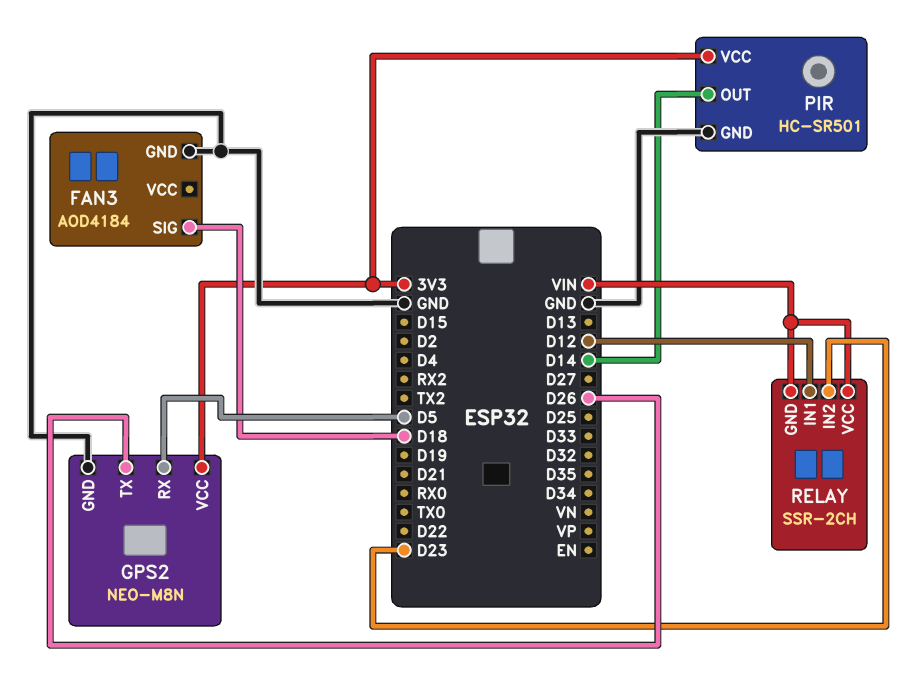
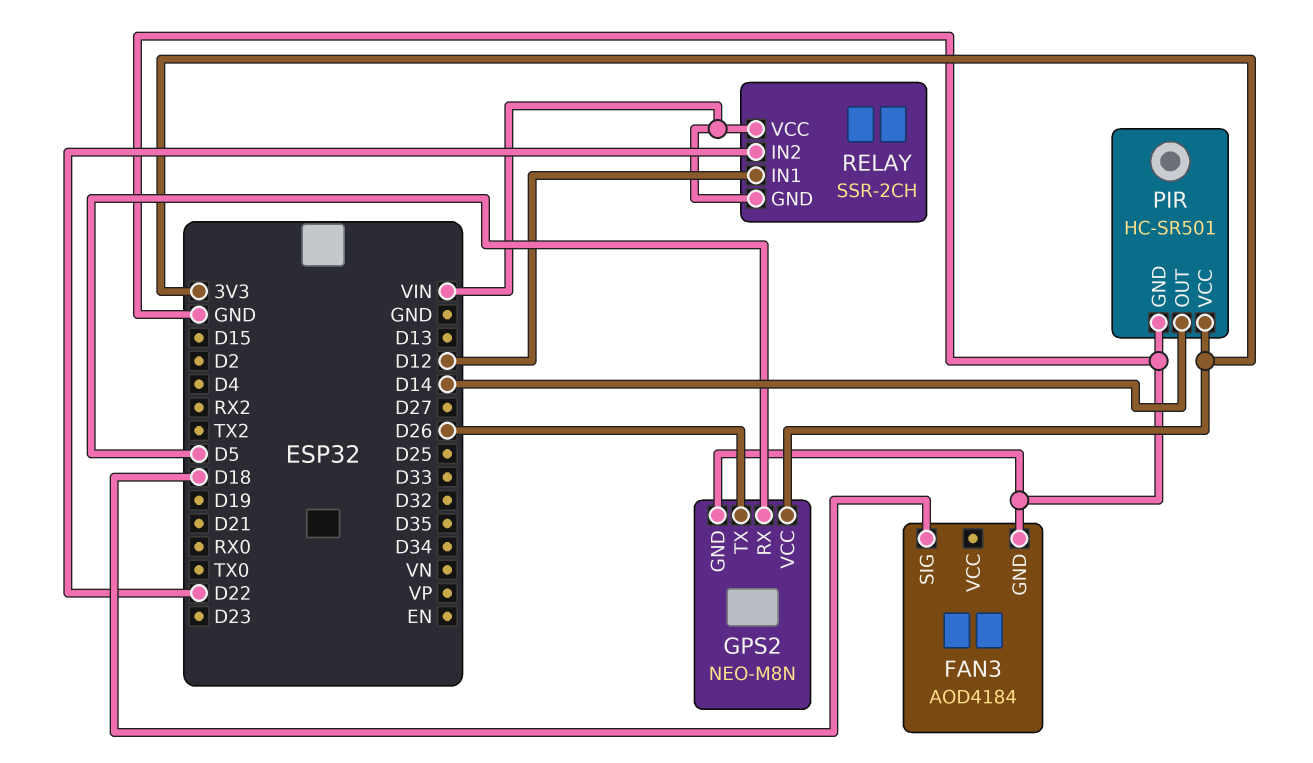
RELAY pin IN2: D23 -> D22

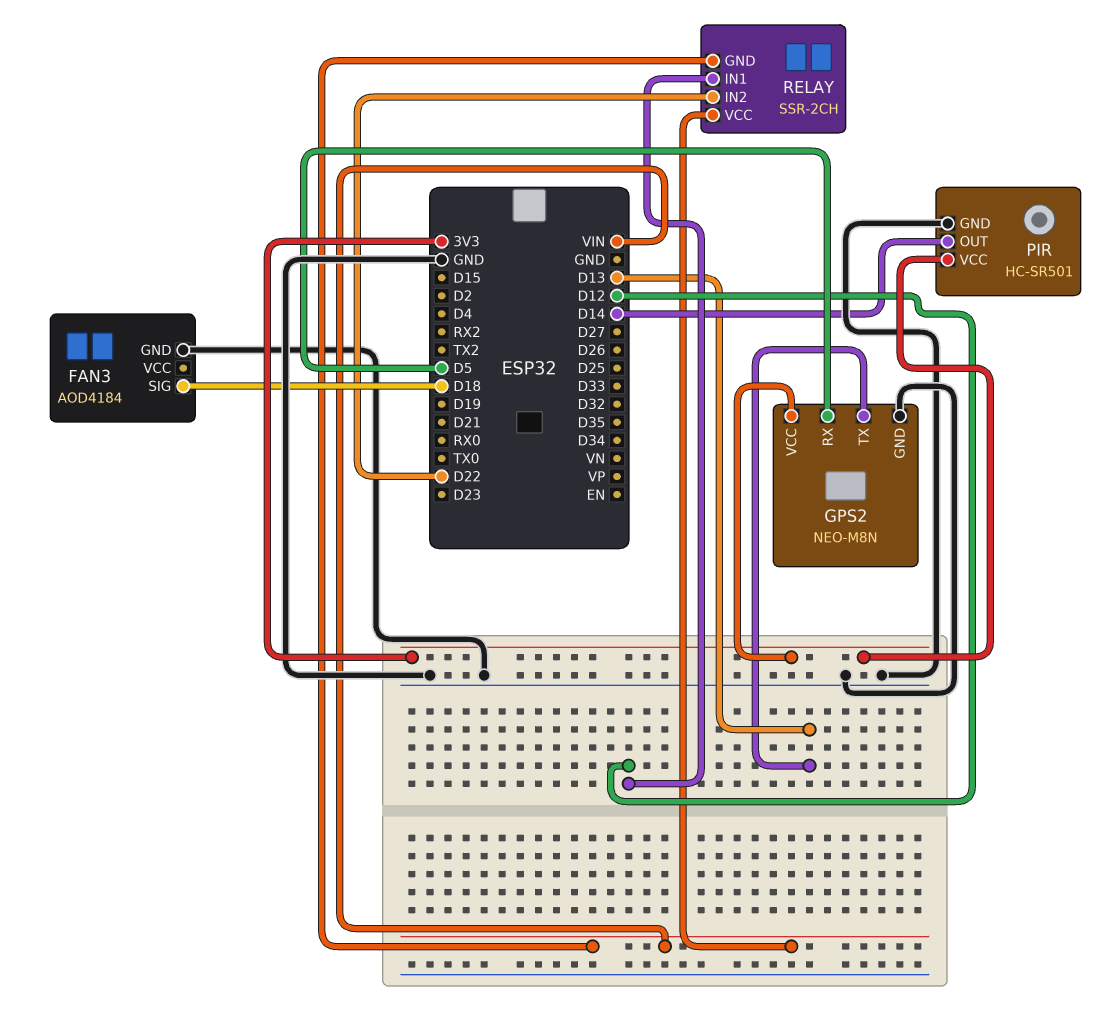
GPS2 pin TX: D26 -> D13

